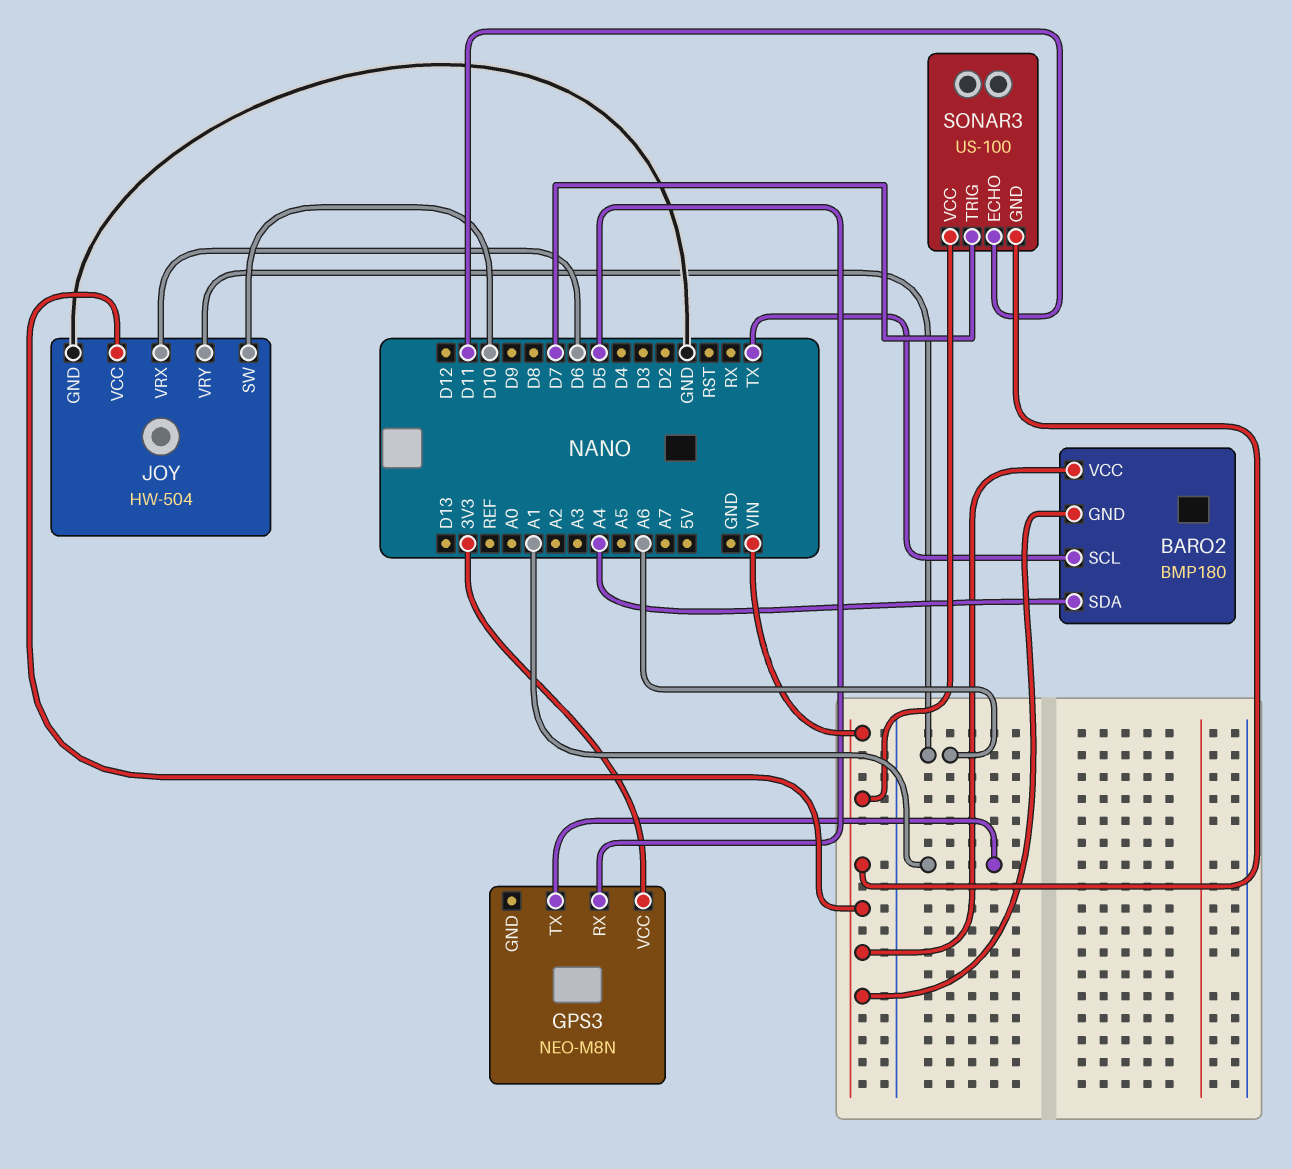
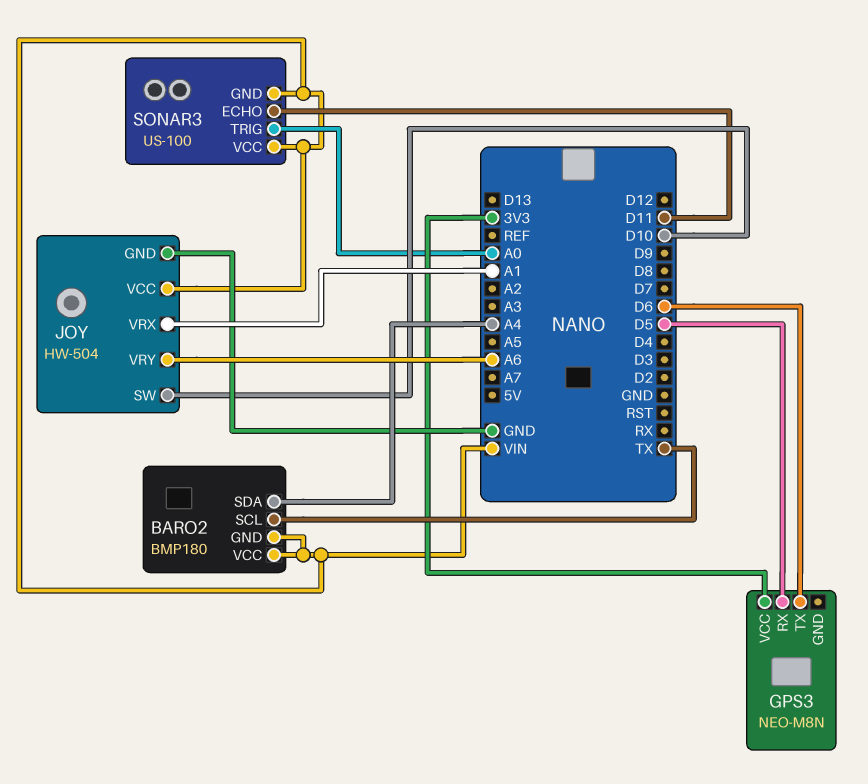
GPS3 pin TX: A1 -> D6
JOY pin VRX: D6 -> A1
SONAR3 pin TRIG: D7 -> A0

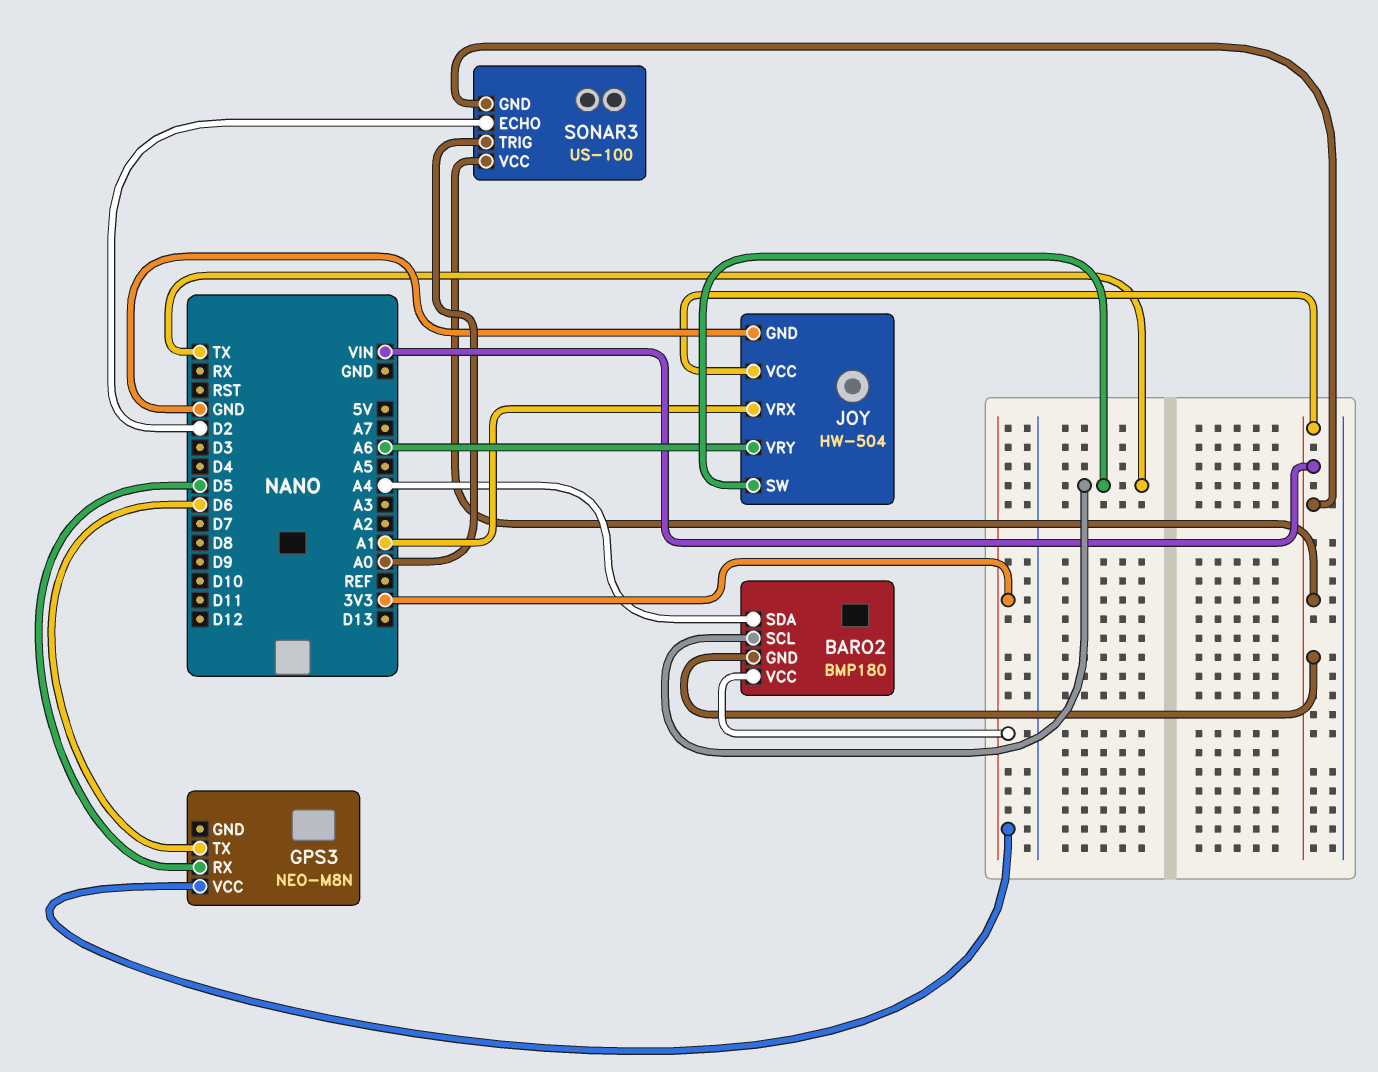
BARO2 pin VCC: VIN -> 3V3
JOY pin SW: D10 -> TX
SONAR3 pin ECHO: D11 -> D2

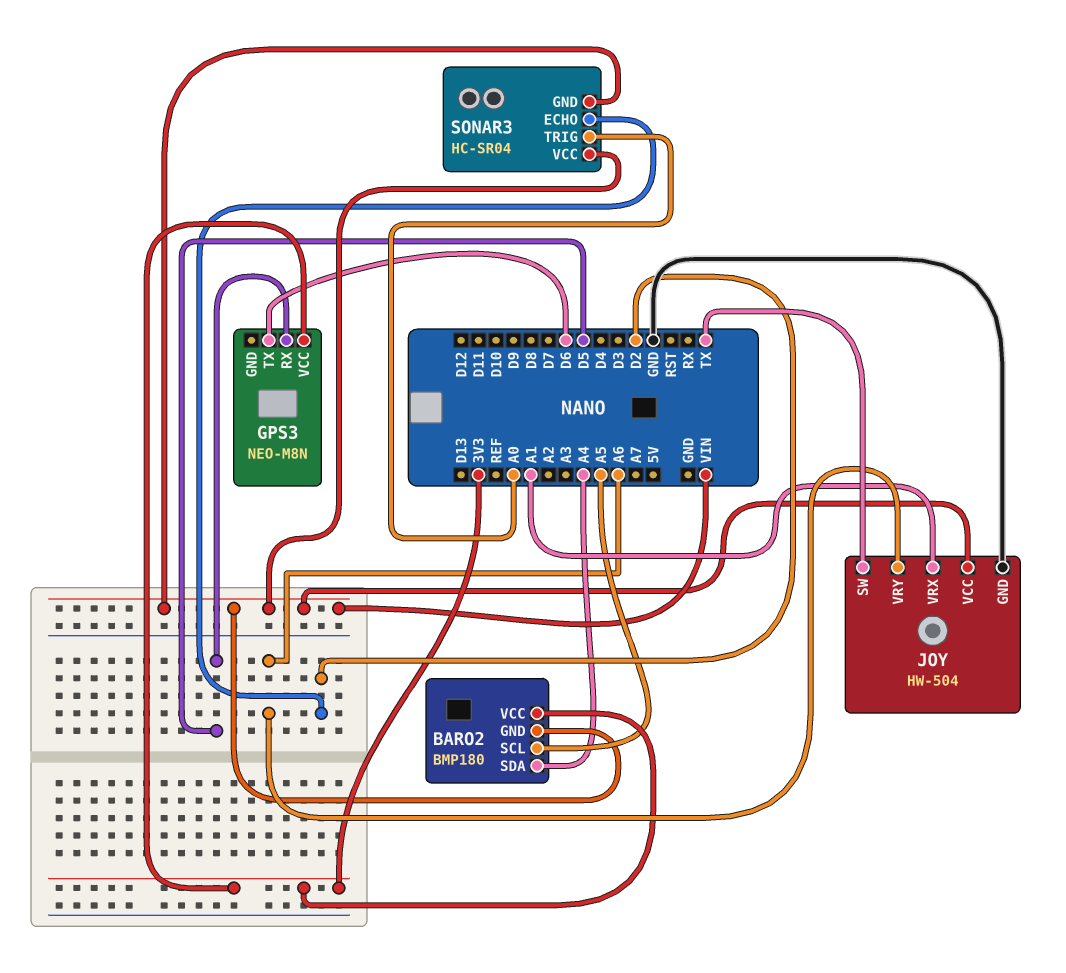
BARO2 pin SCL: TX -> A5
SONAR3: US-100 -> HC-SR04

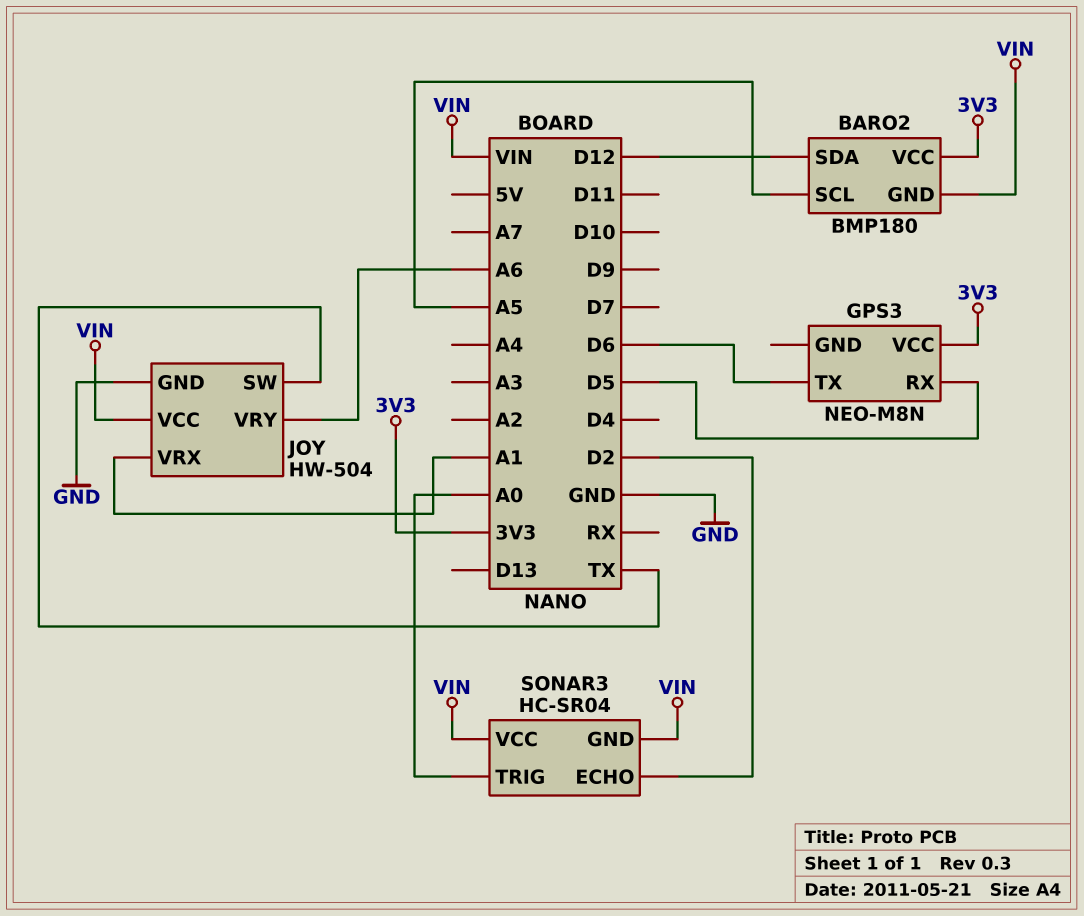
BARO2 pin SDA: A4 -> D12

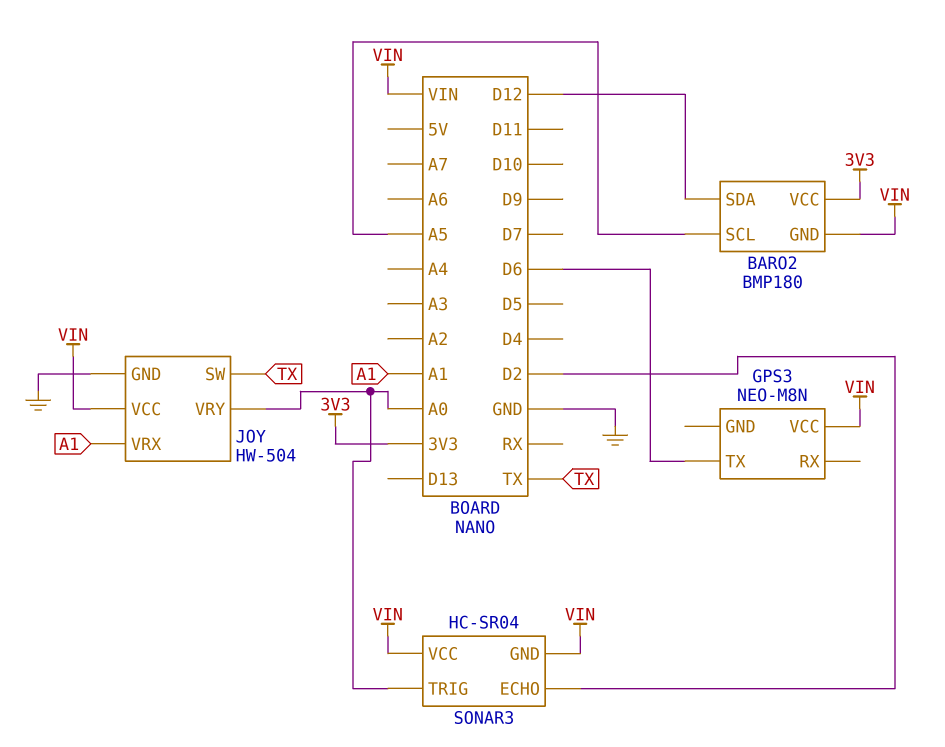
GPS3 pin RX: D5 -> none
GPS3 pin VCC: 3V3 -> VIN
JOY pin VRY: A6 -> A0

